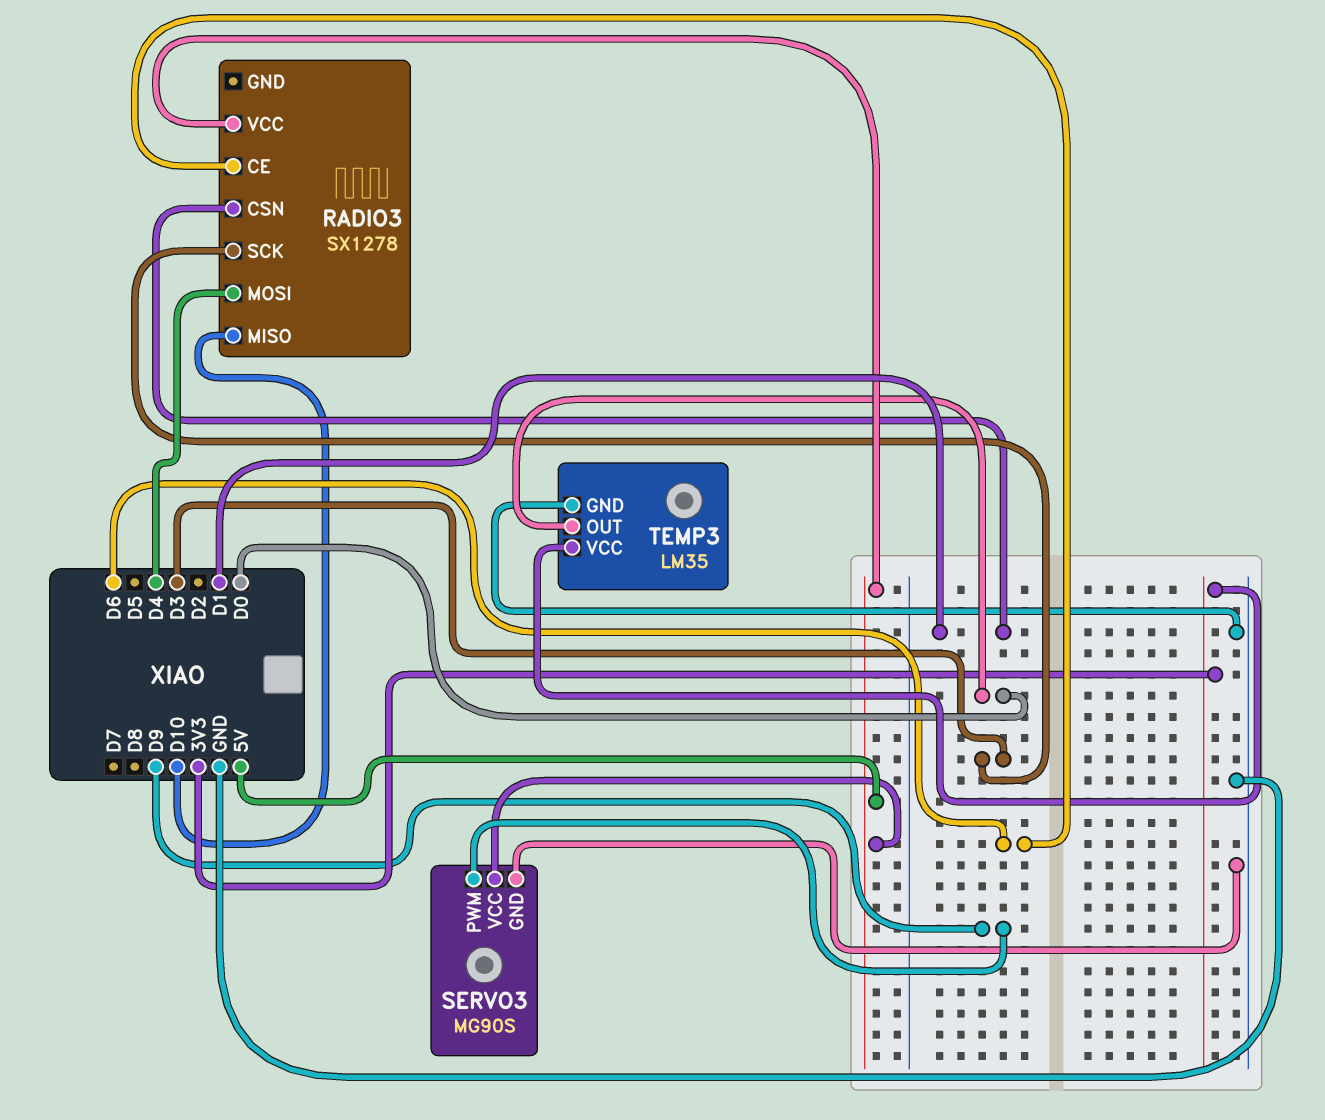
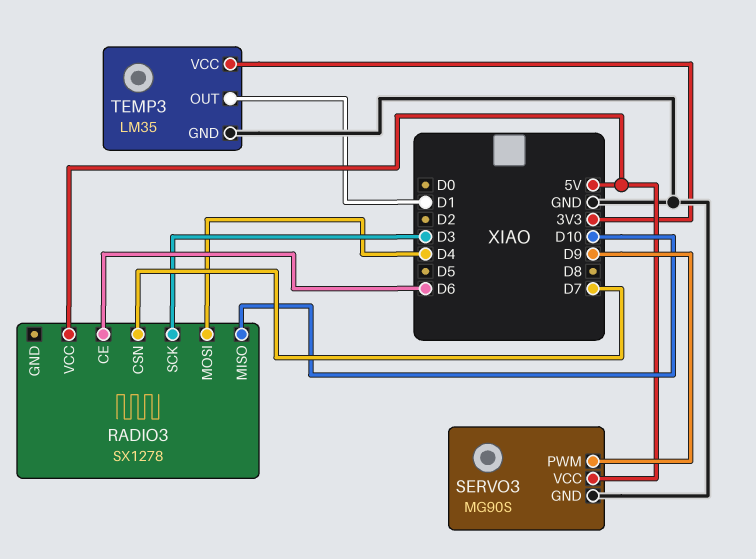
RADIO3 pin CSN: D1 -> D7
TEMP3 pin OUT: D0 -> D1

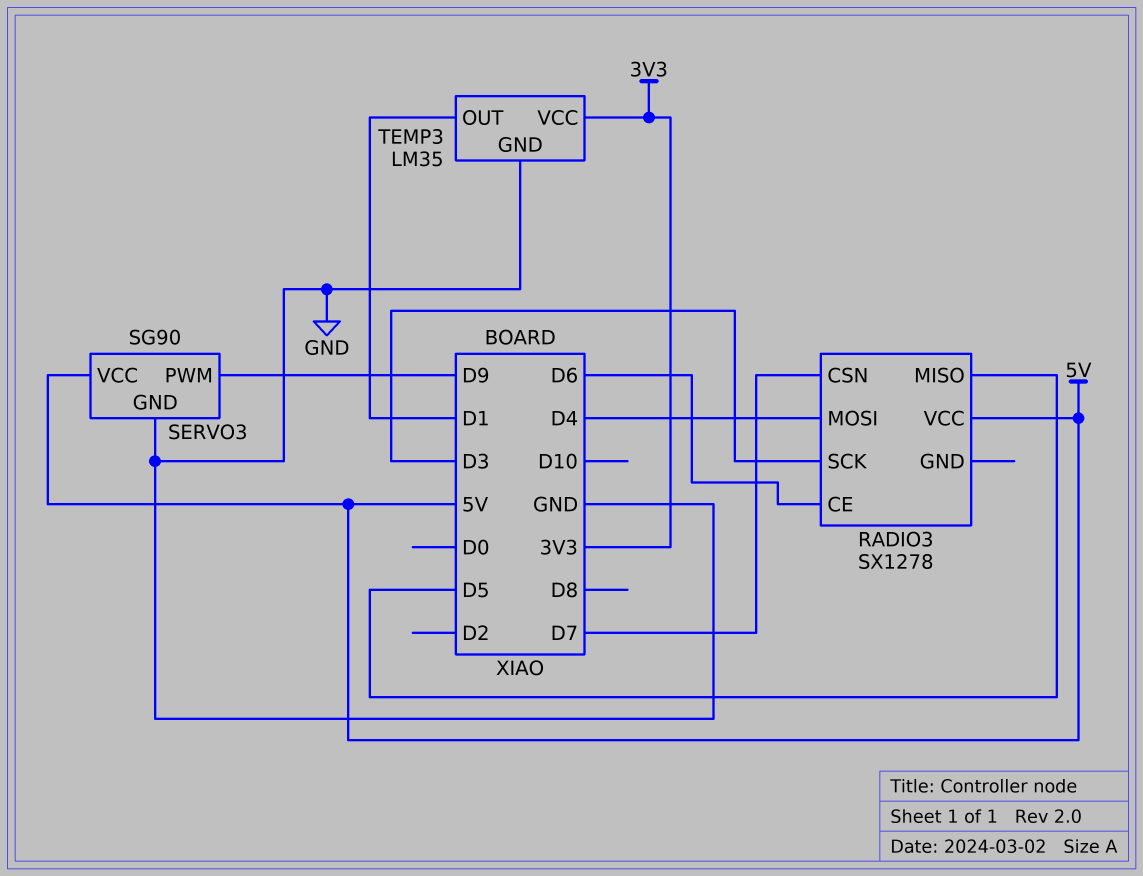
RADIO3 pin MISO: D10 -> D5
SERVO3: MG90S -> SG90

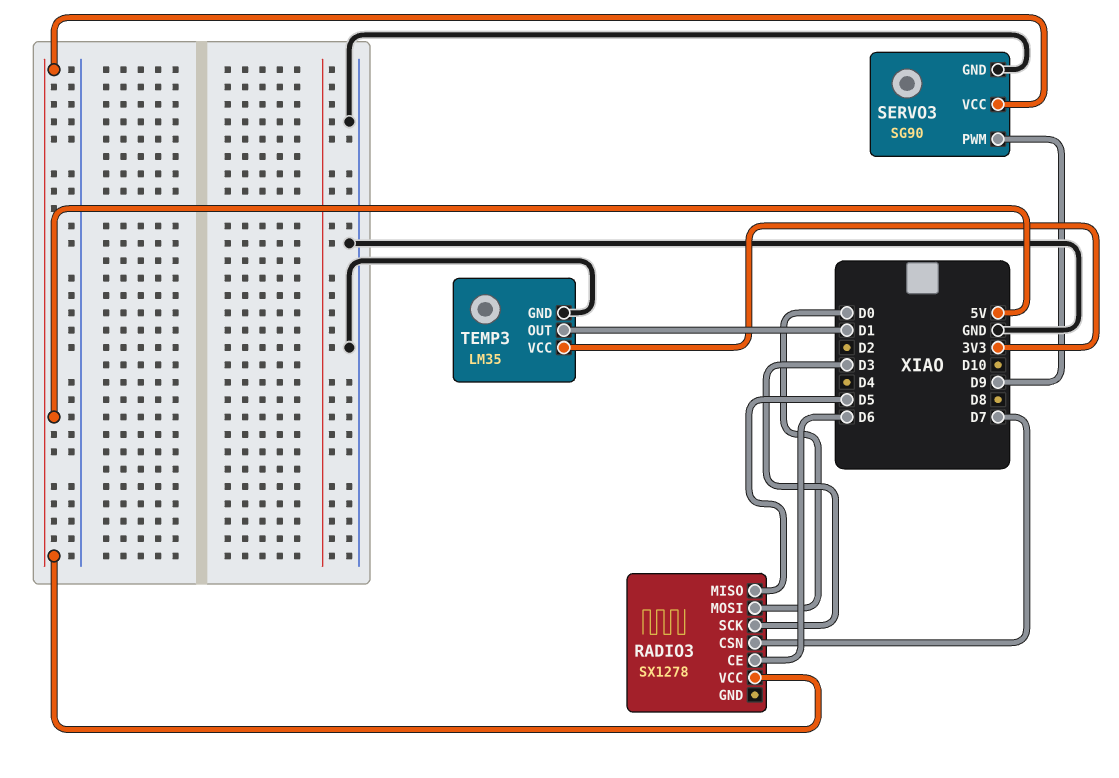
RADIO3 pin MOSI: D4 -> D0

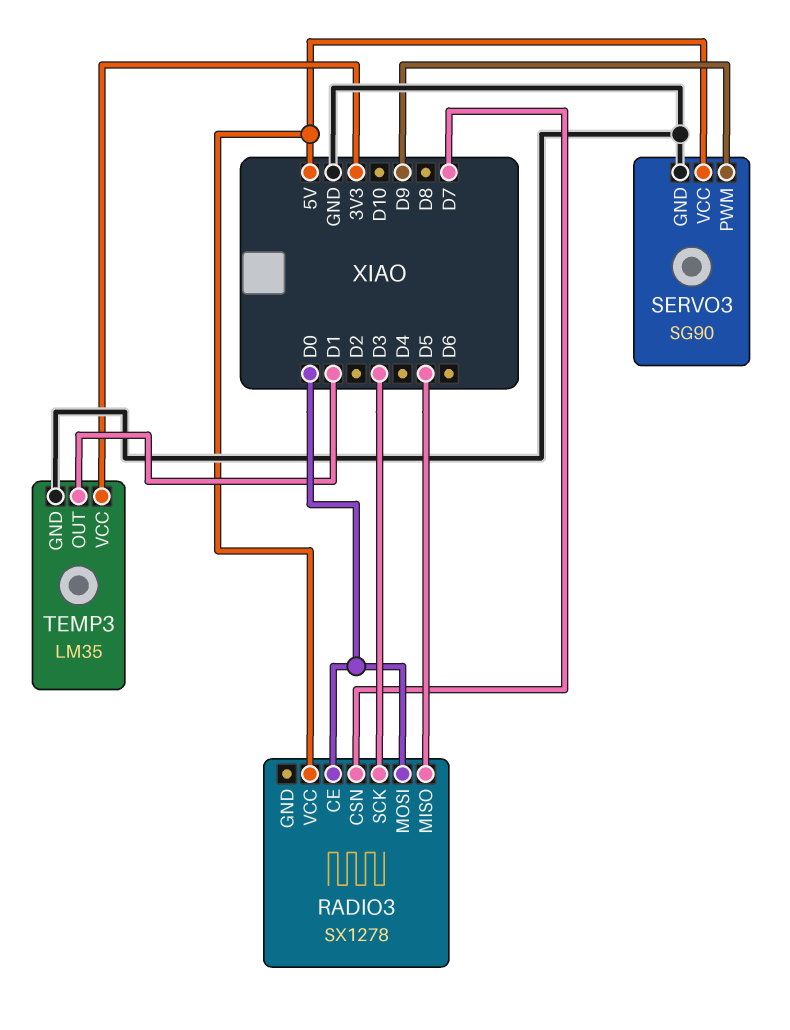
RADIO3 pin CE: D6 -> D0

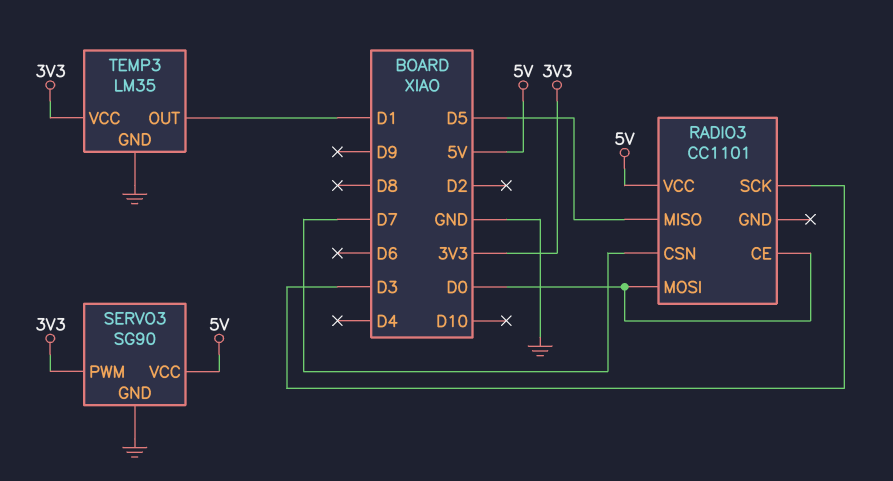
RADIO3: SX1278 -> CC1101
SERVO3 pin PWM: D9 -> 3V3

